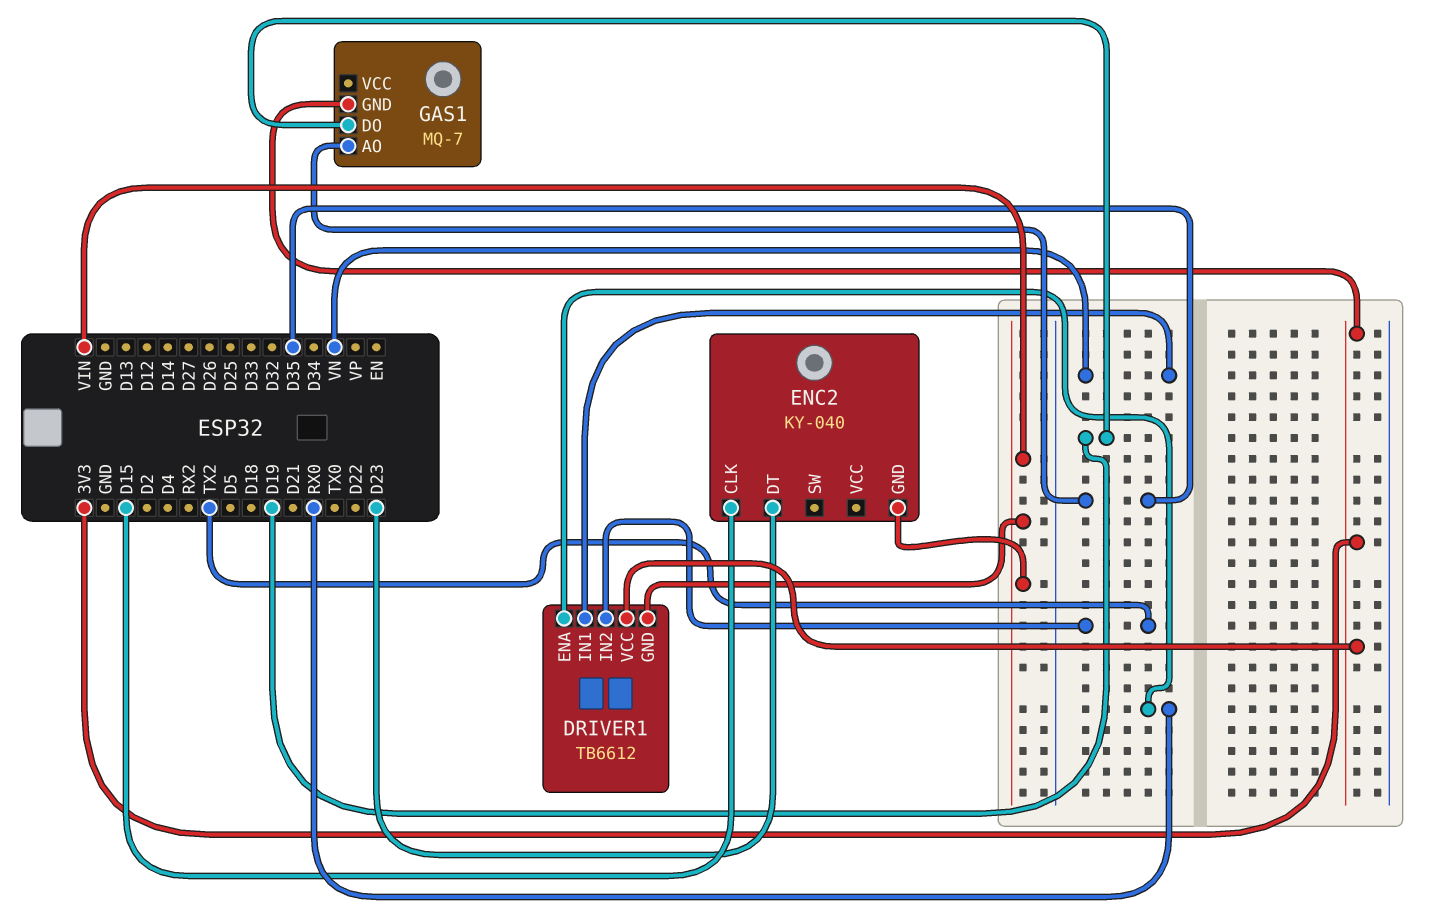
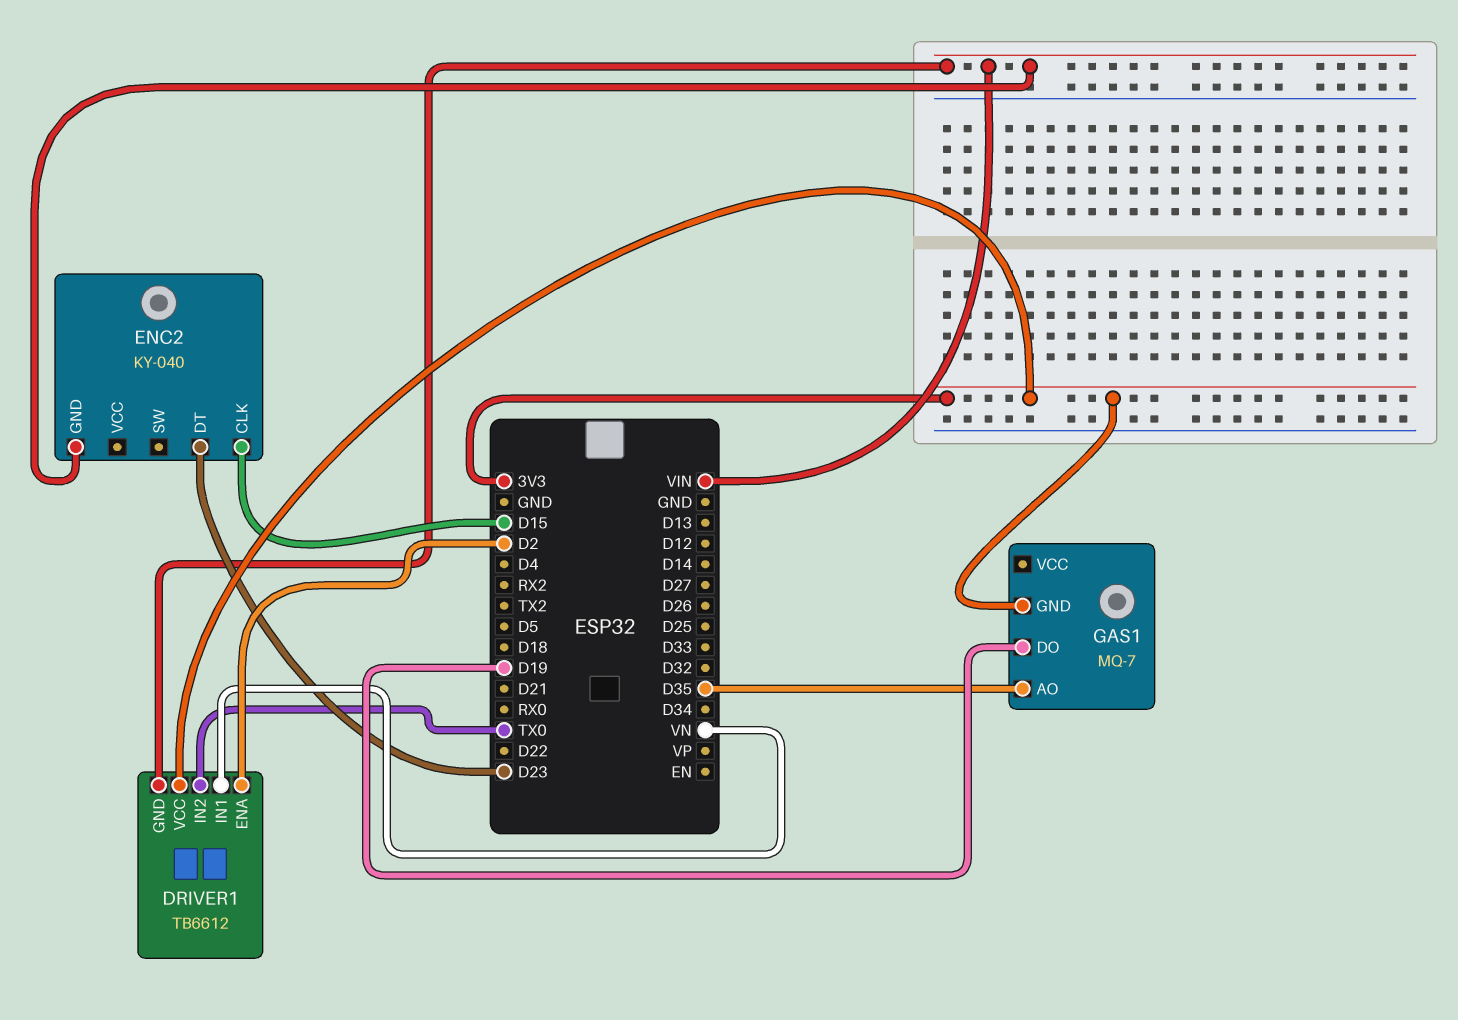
DRIVER1 pin ENA: RX0 -> D2
DRIVER1 pin IN2: TX2 -> TX0

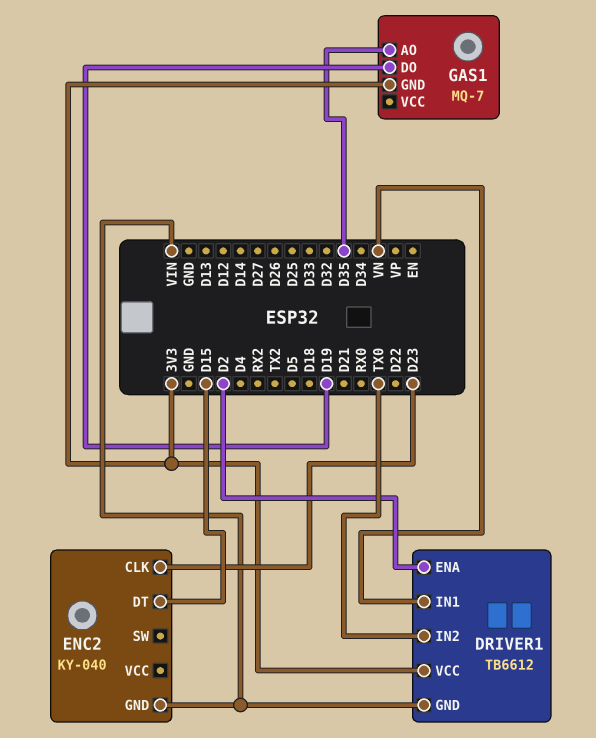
ENC2 pin CLK: D15 -> D23
ENC2 pin DT: D23 -> D15

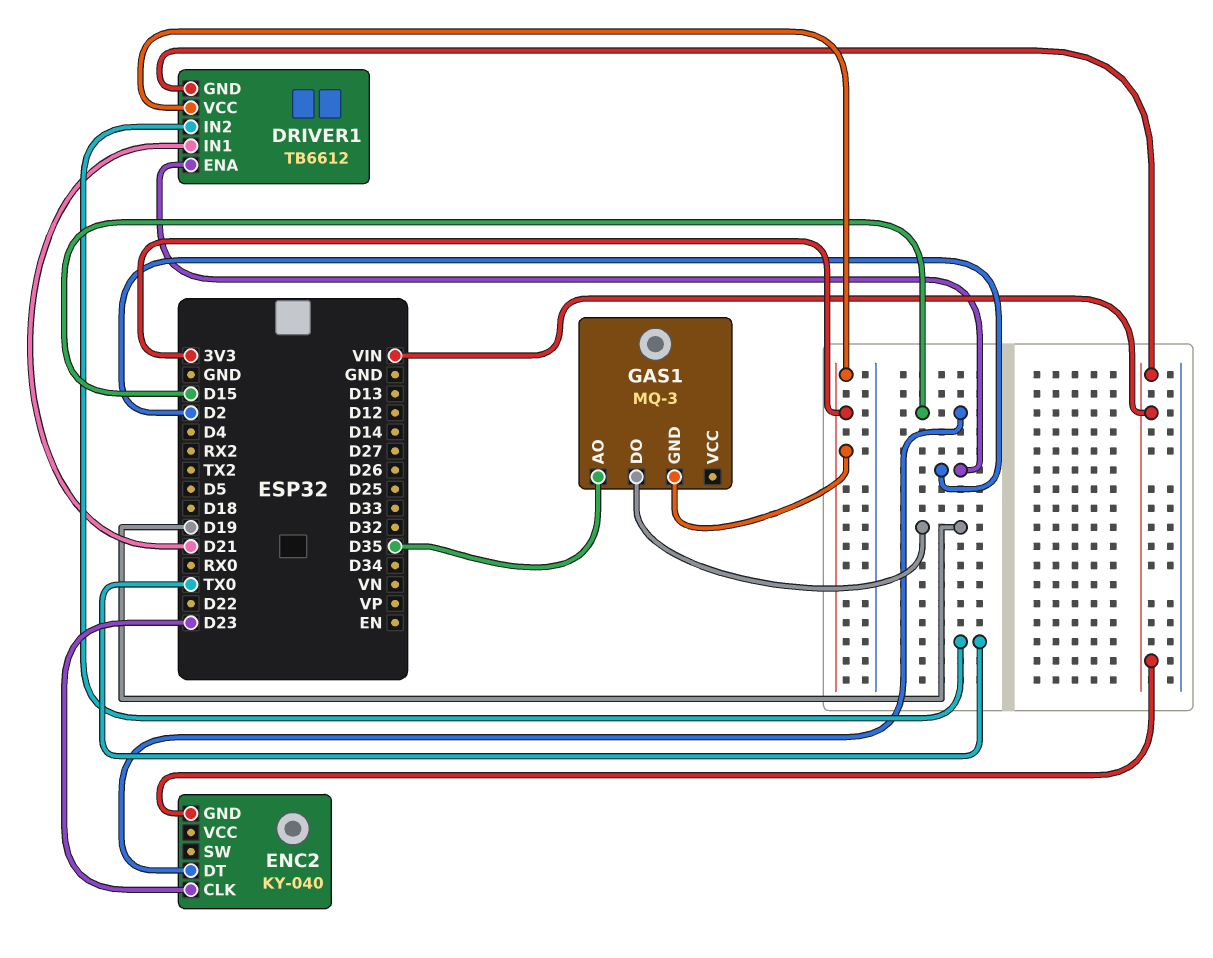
DRIVER1 pin IN1: VN -> D21
GAS1: MQ-7 -> MQ-3

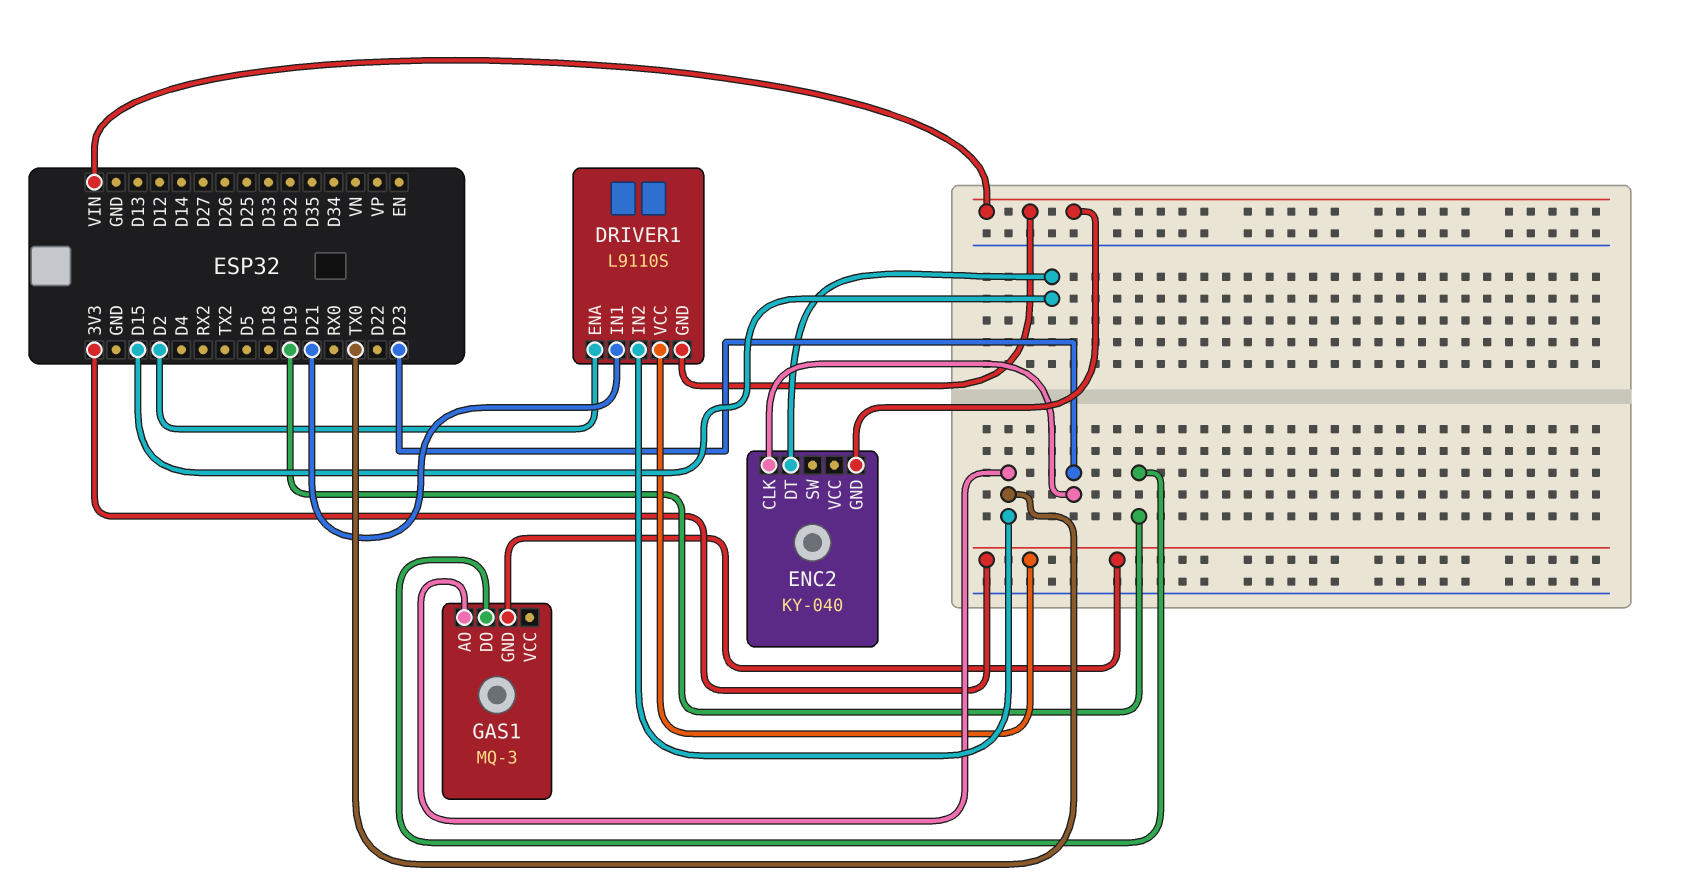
DRIVER1: TB6612 -> L9110S
GAS1 pin AO: D35 -> TX0

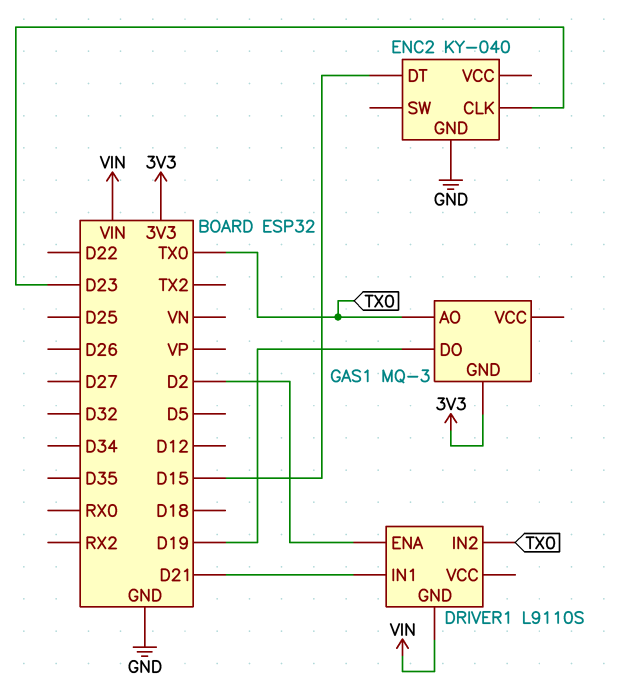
DRIVER1 pin VCC: 3V3 -> none
ENC2 pin GND: VIN -> GND

